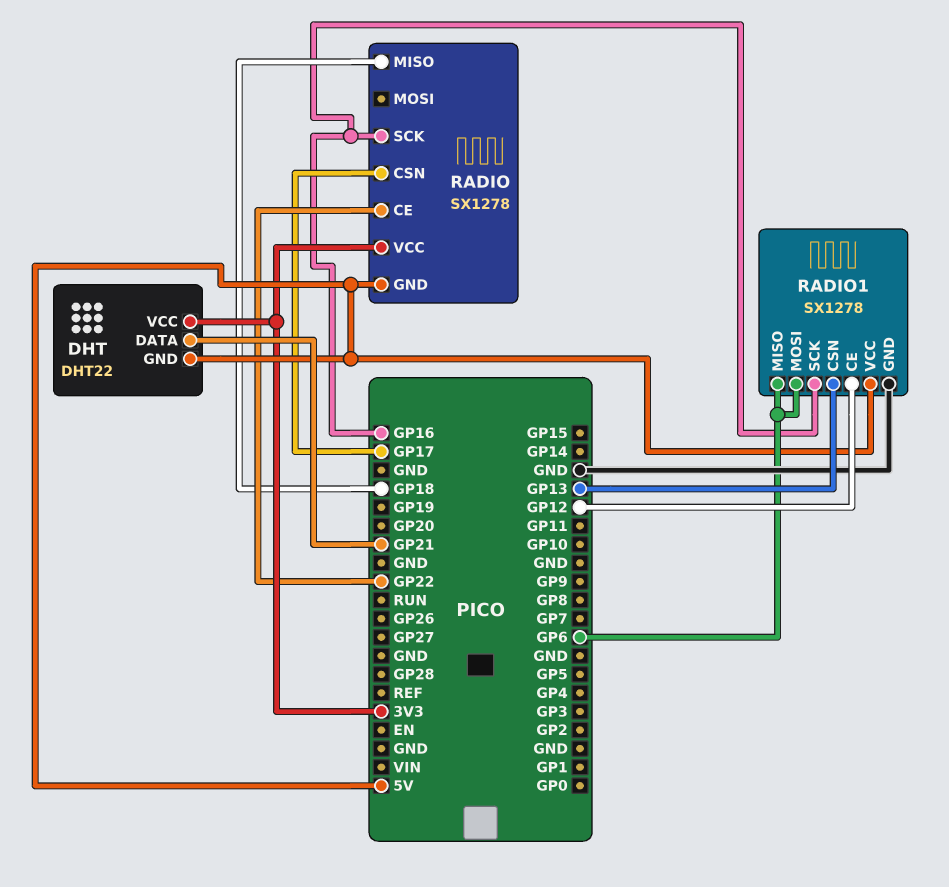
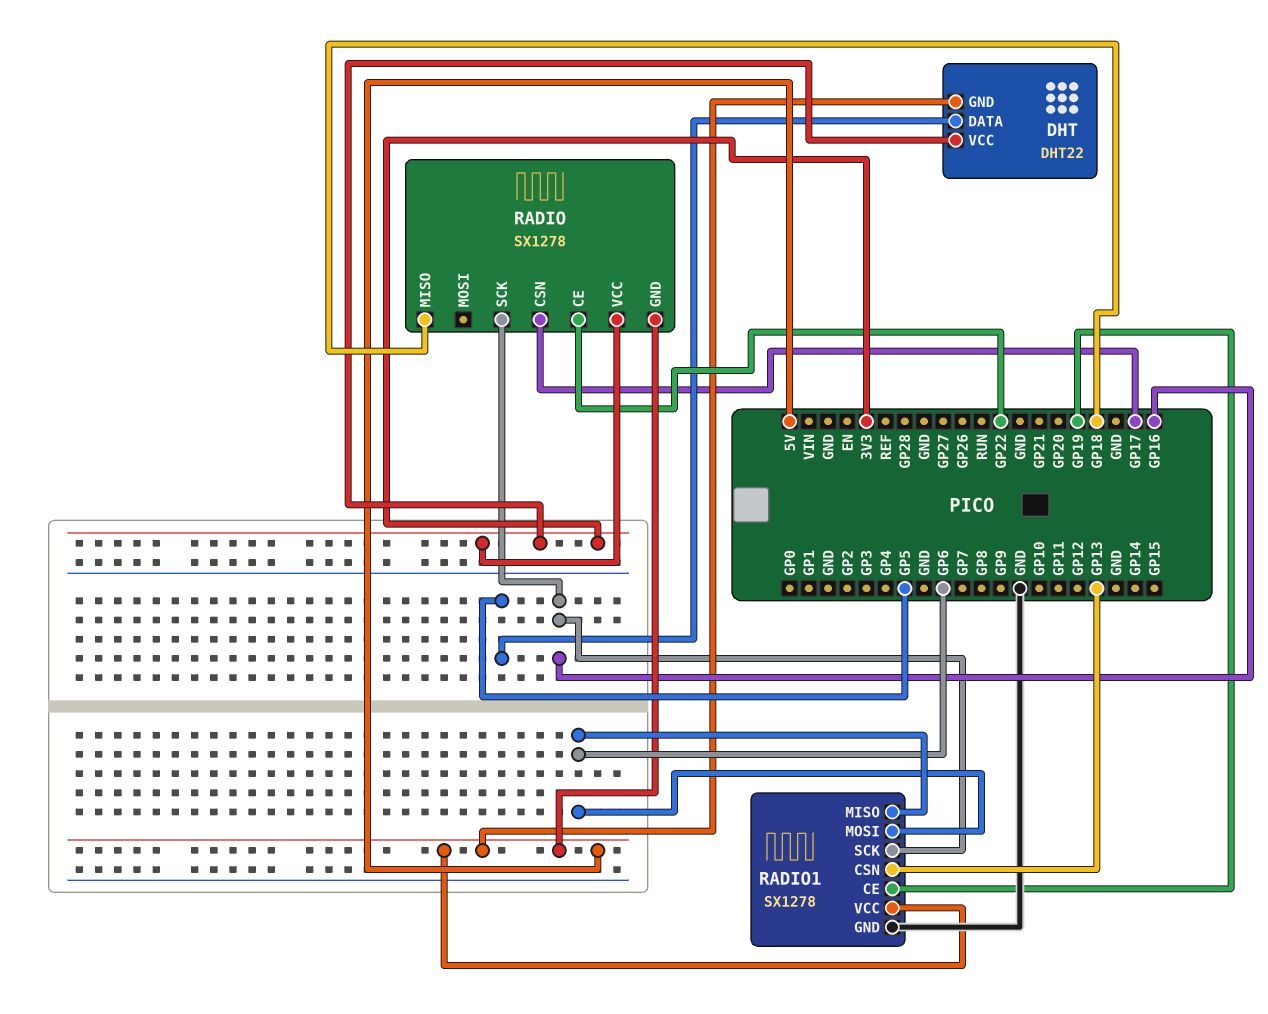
DHT pin DATA: GP21 -> GP5
RADIO1 pin CE: GP12 -> GP19

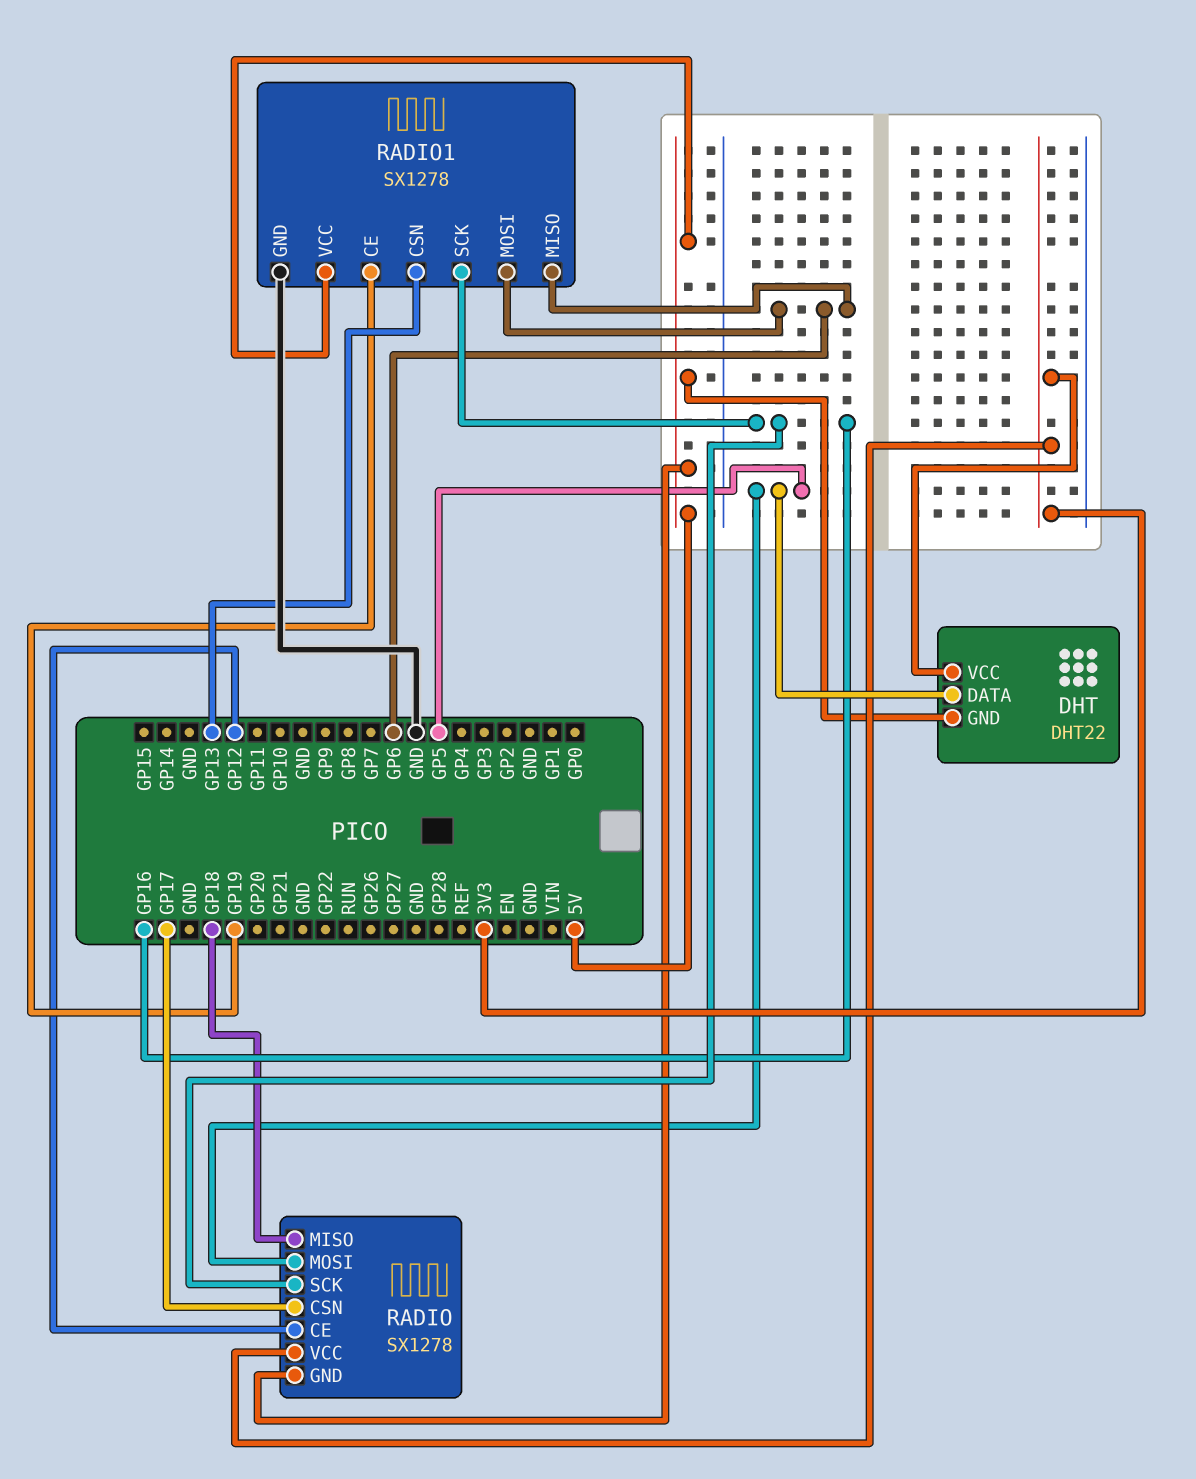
RADIO pin CE: GP22 -> GP12
RADIO pin MOSI: none -> GP5

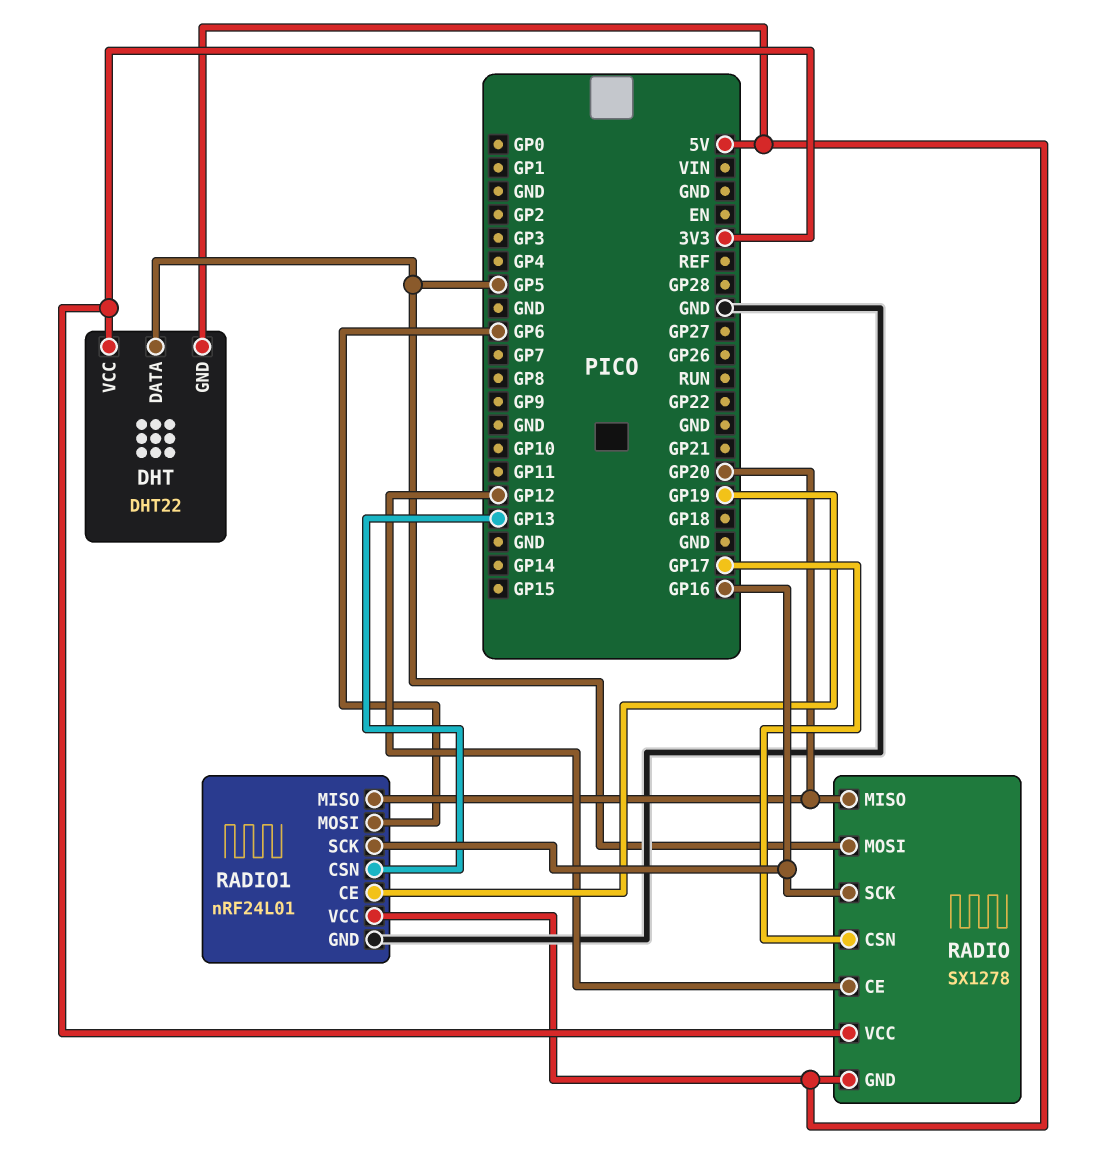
RADIO pin MISO: GP18 -> GP20
RADIO1: SX1278 -> nRF24L01
RADIO1 pin MISO: GP6 -> GP20

